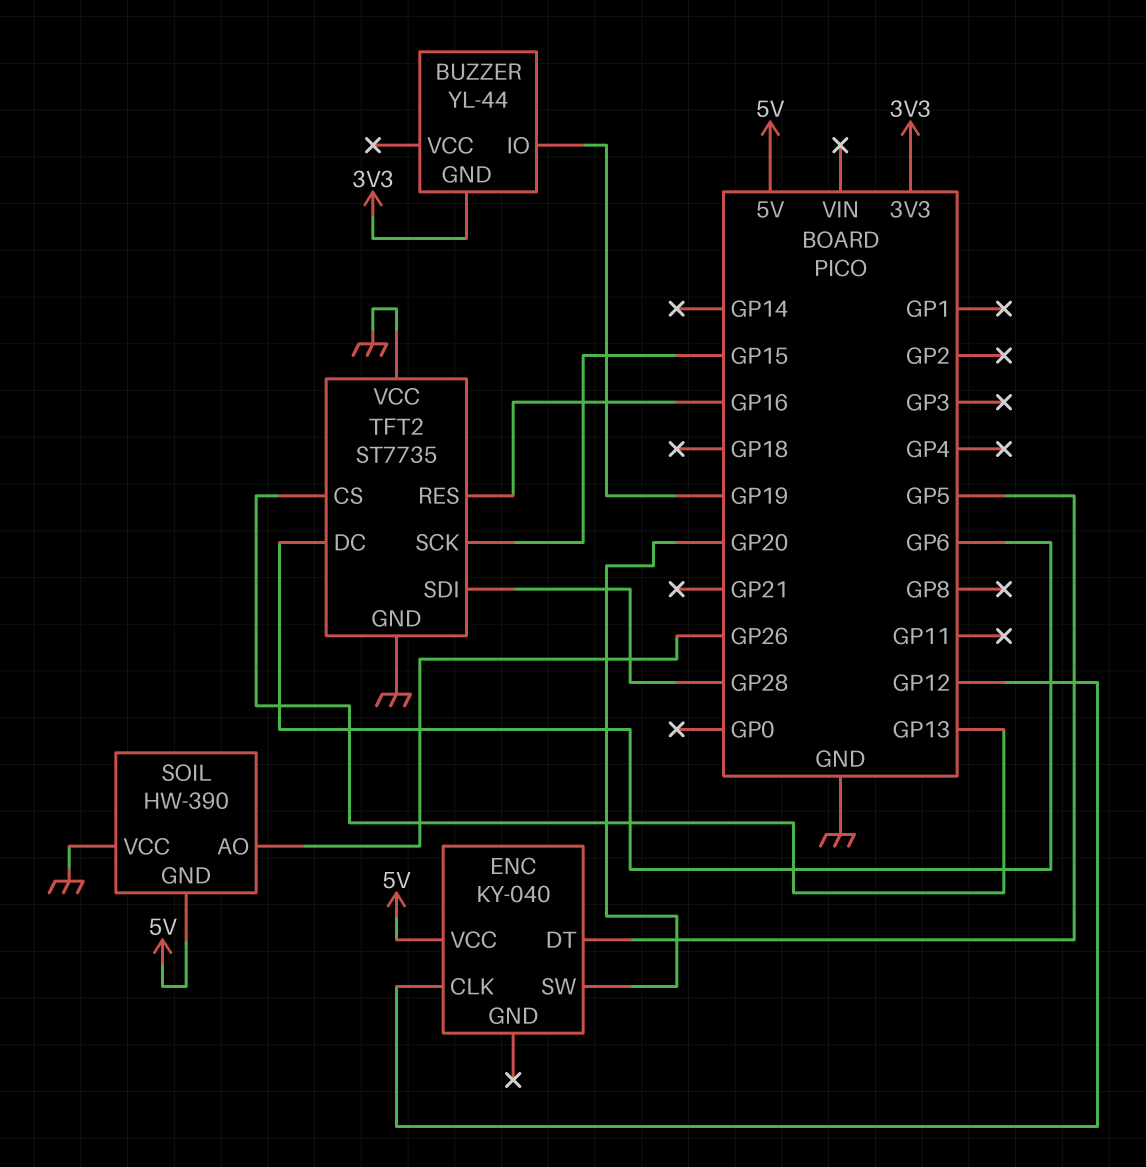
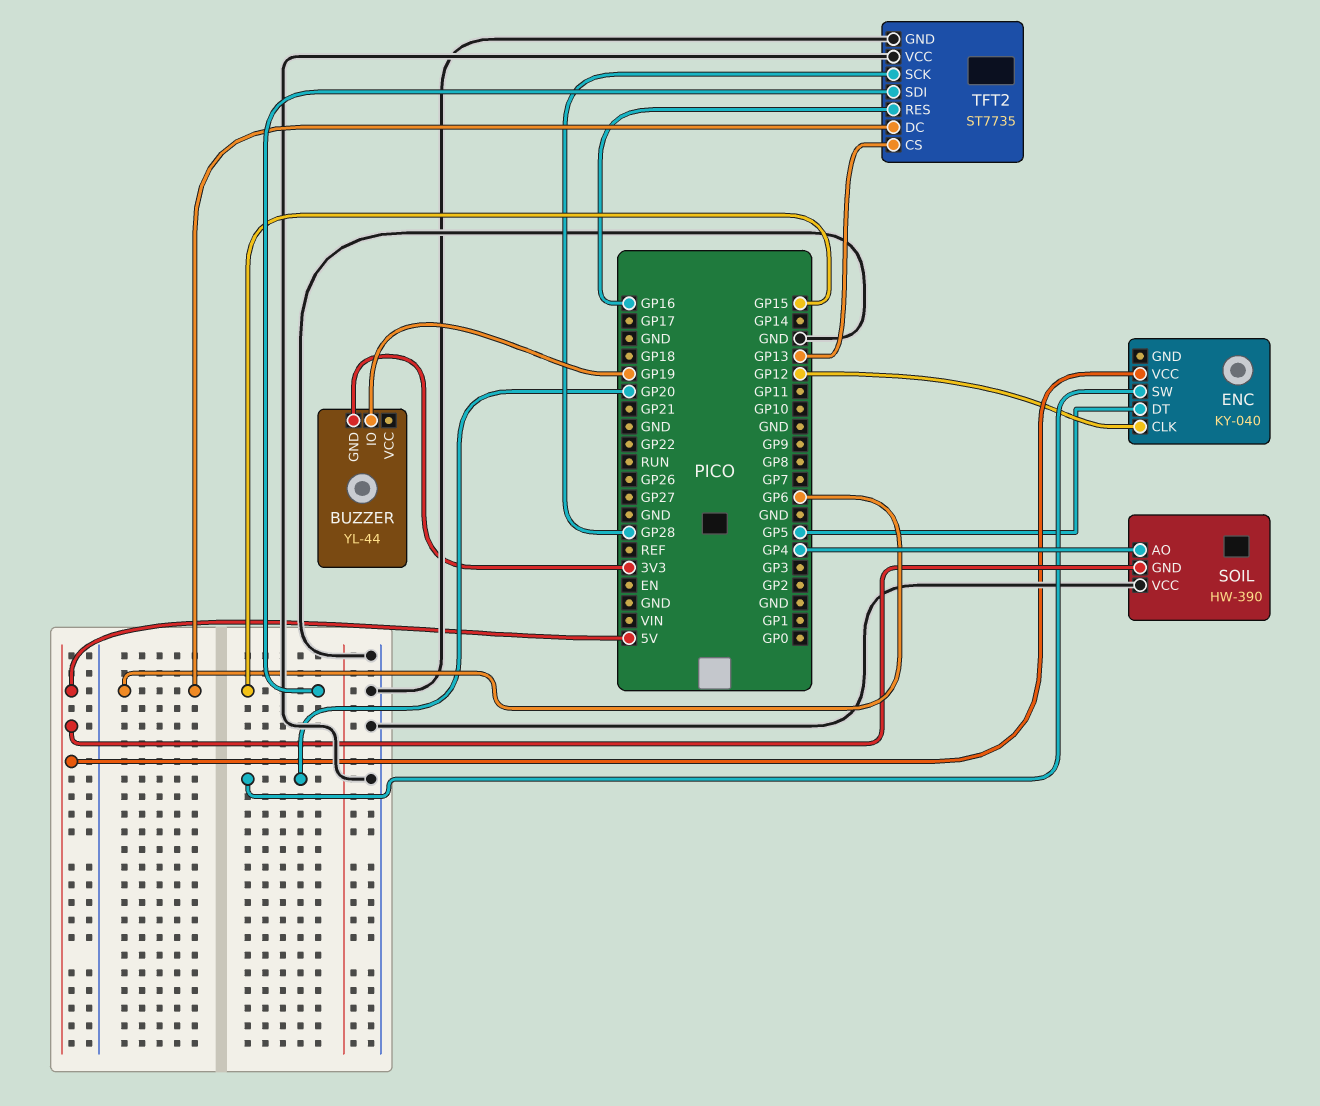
SOIL pin AO: GP26 -> GP4
TFT2 pin SCK: GP15 -> GP28
TFT2 pin SDI: GP28 -> GP15

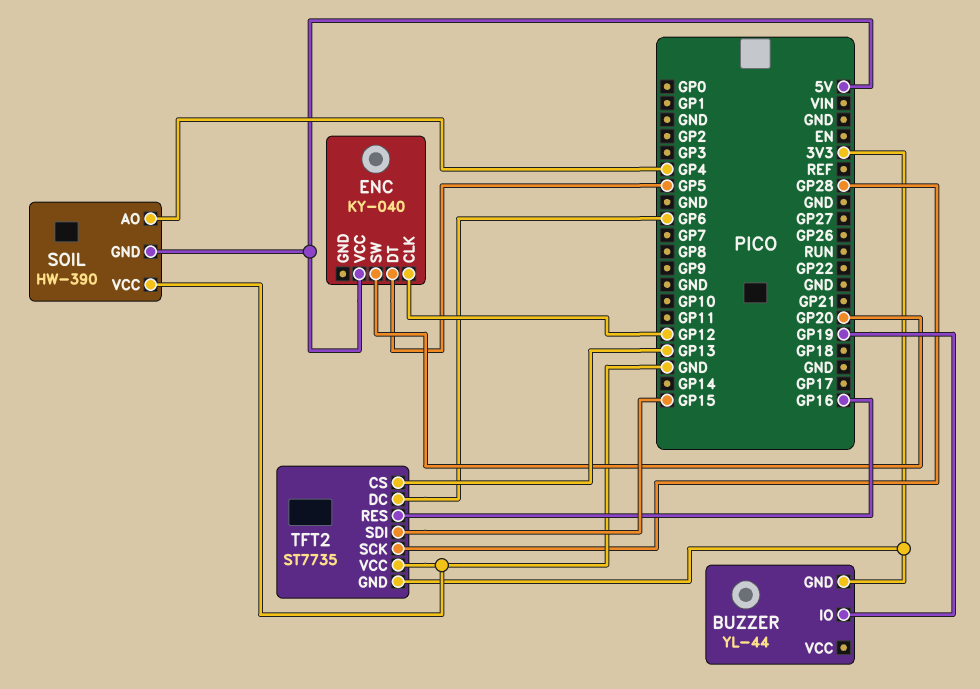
TFT2 pin GND: GND -> 3V3

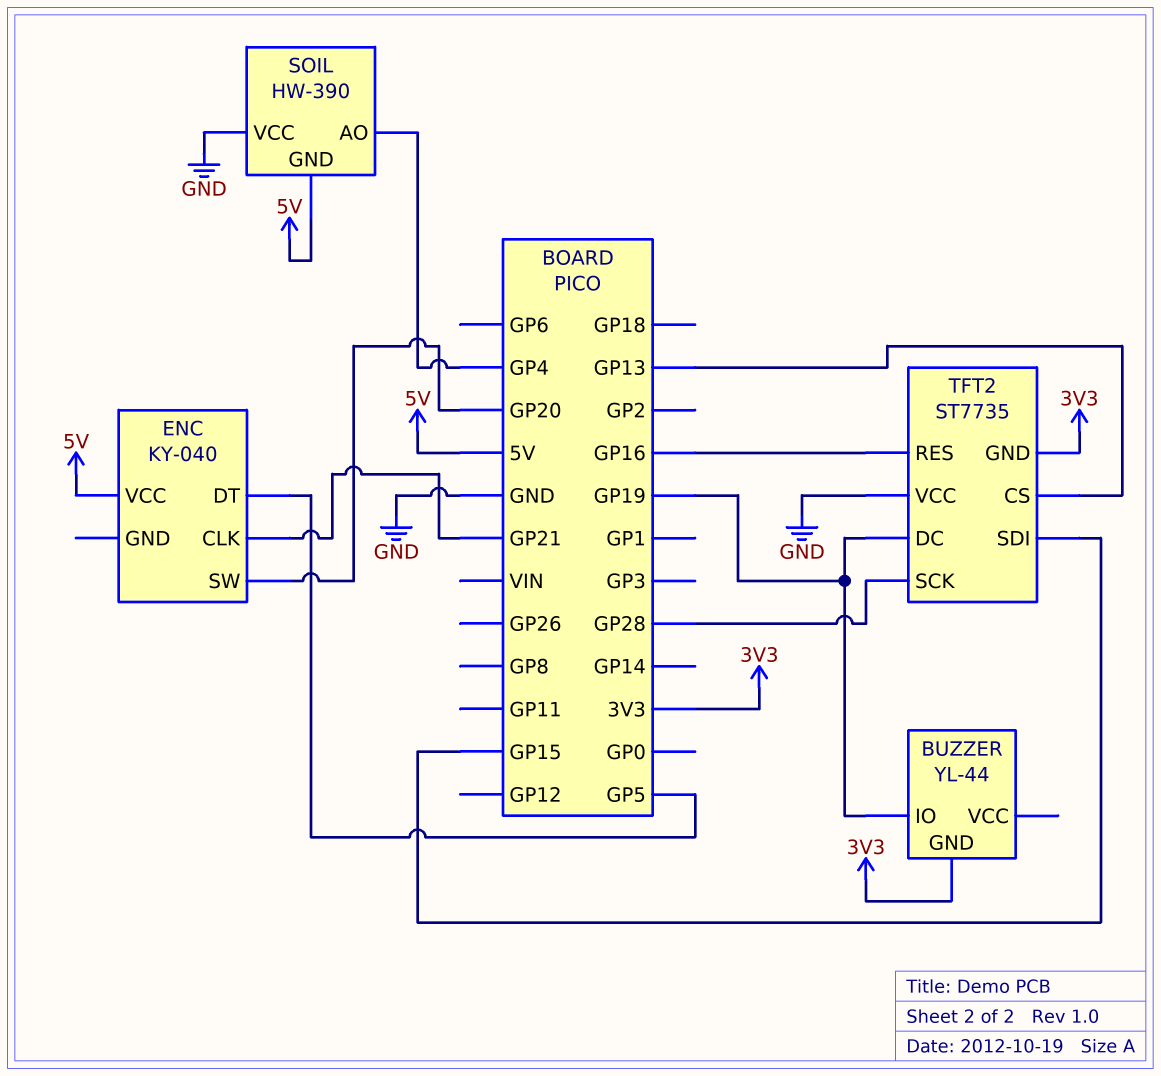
ENC pin CLK: GP12 -> GP21
TFT2 pin DC: GP6 -> GP19

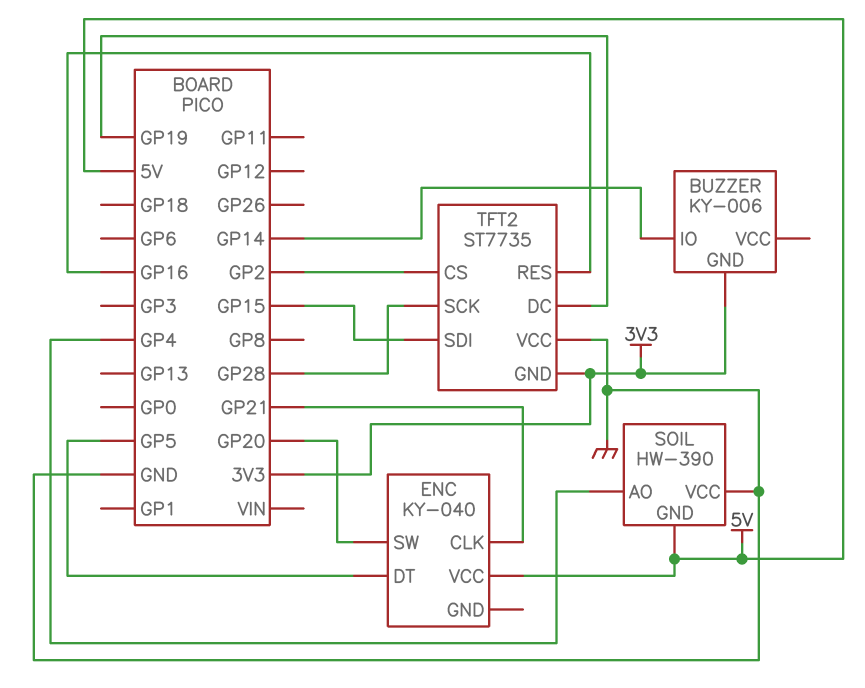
BUZZER: YL-44 -> KY-006
BUZZER pin IO: GP19 -> GP14
TFT2 pin CS: GP13 -> GP2

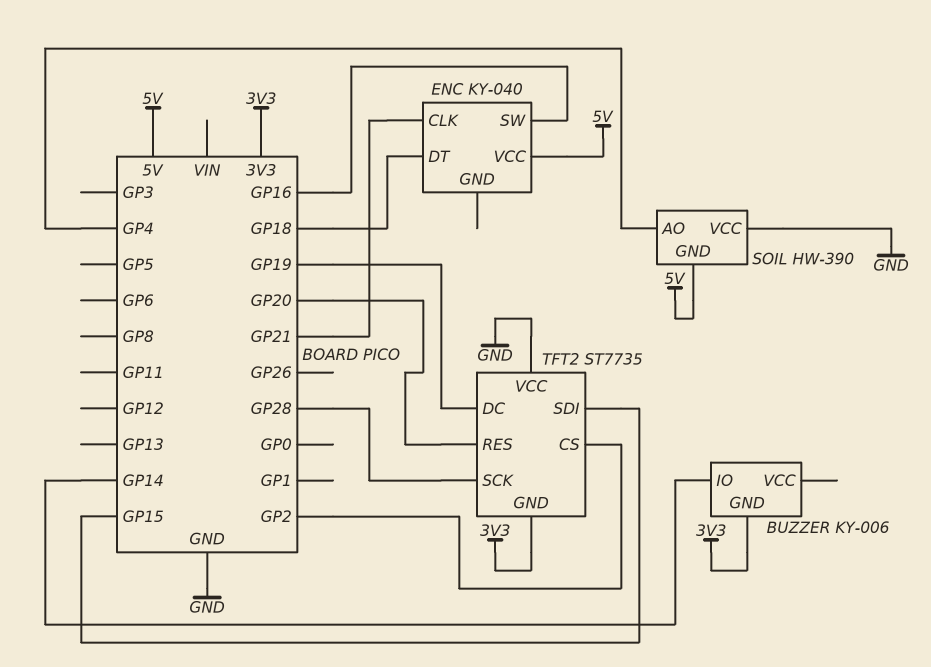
ENC pin DT: GP5 -> GP18
ENC pin SW: GP20 -> GP16
TFT2 pin RES: GP16 -> GP20

